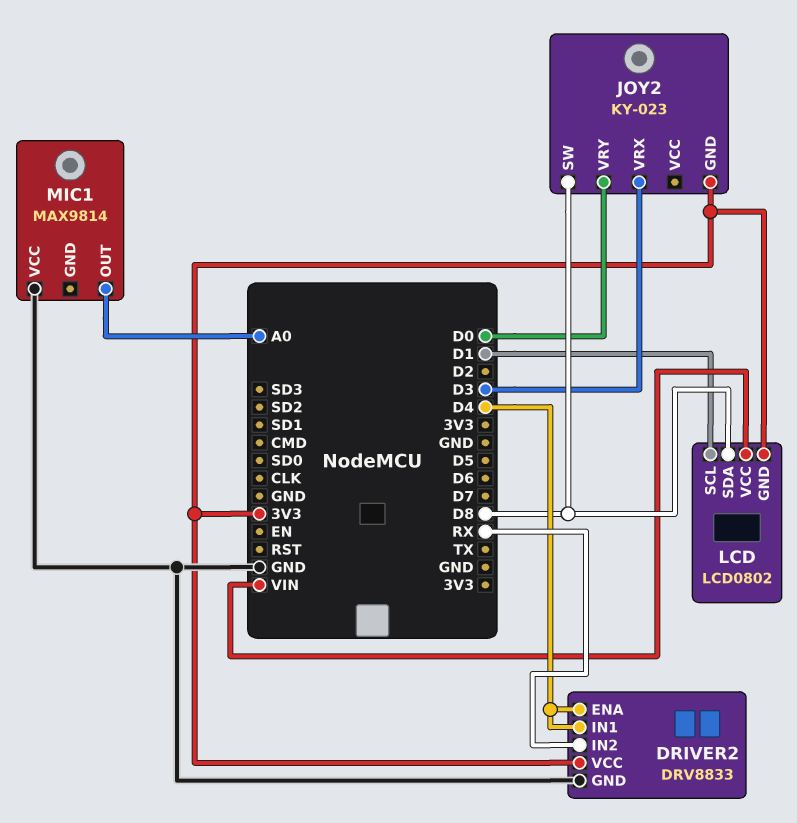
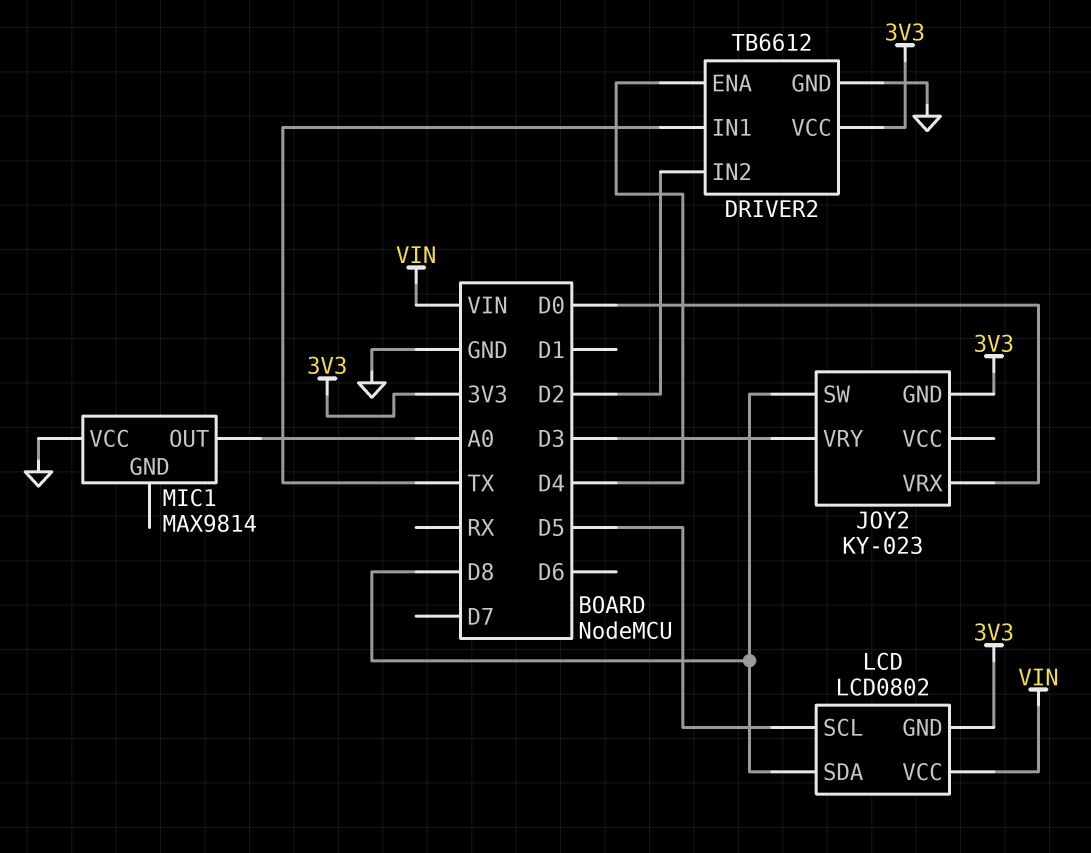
DRIVER2: DRV8833 -> TB6612
DRIVER2 pin IN1: D4 -> TX
DRIVER2 pin IN2: RX -> D2
JOY2 pin VRX: D3 -> D0
JOY2 pin VRY: D0 -> D3
LCD pin SCL: D1 -> D5

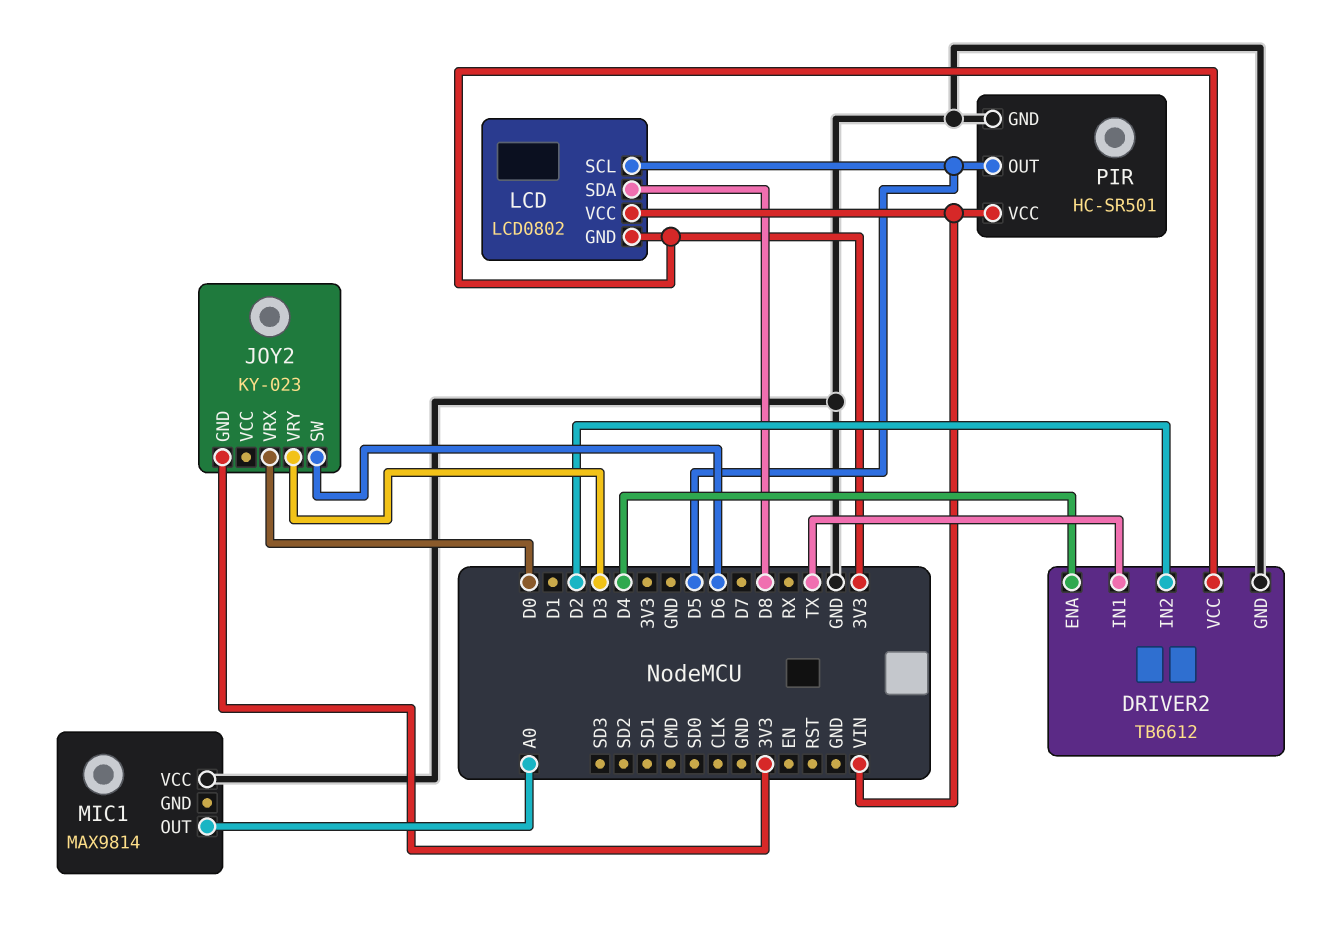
JOY2 pin SW: D8 -> D6
PIR: none -> HC-SR501
PIR pin GND: none -> GND
PIR pin OUT: none -> D5
PIR pin VCC: none -> VIN

